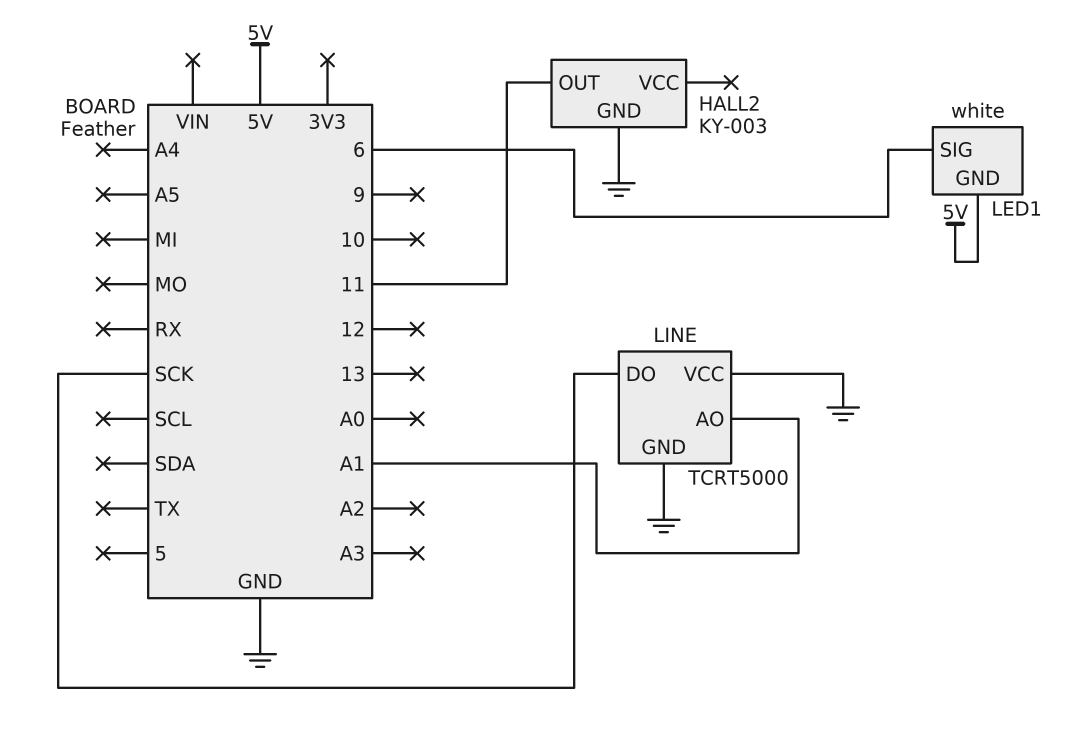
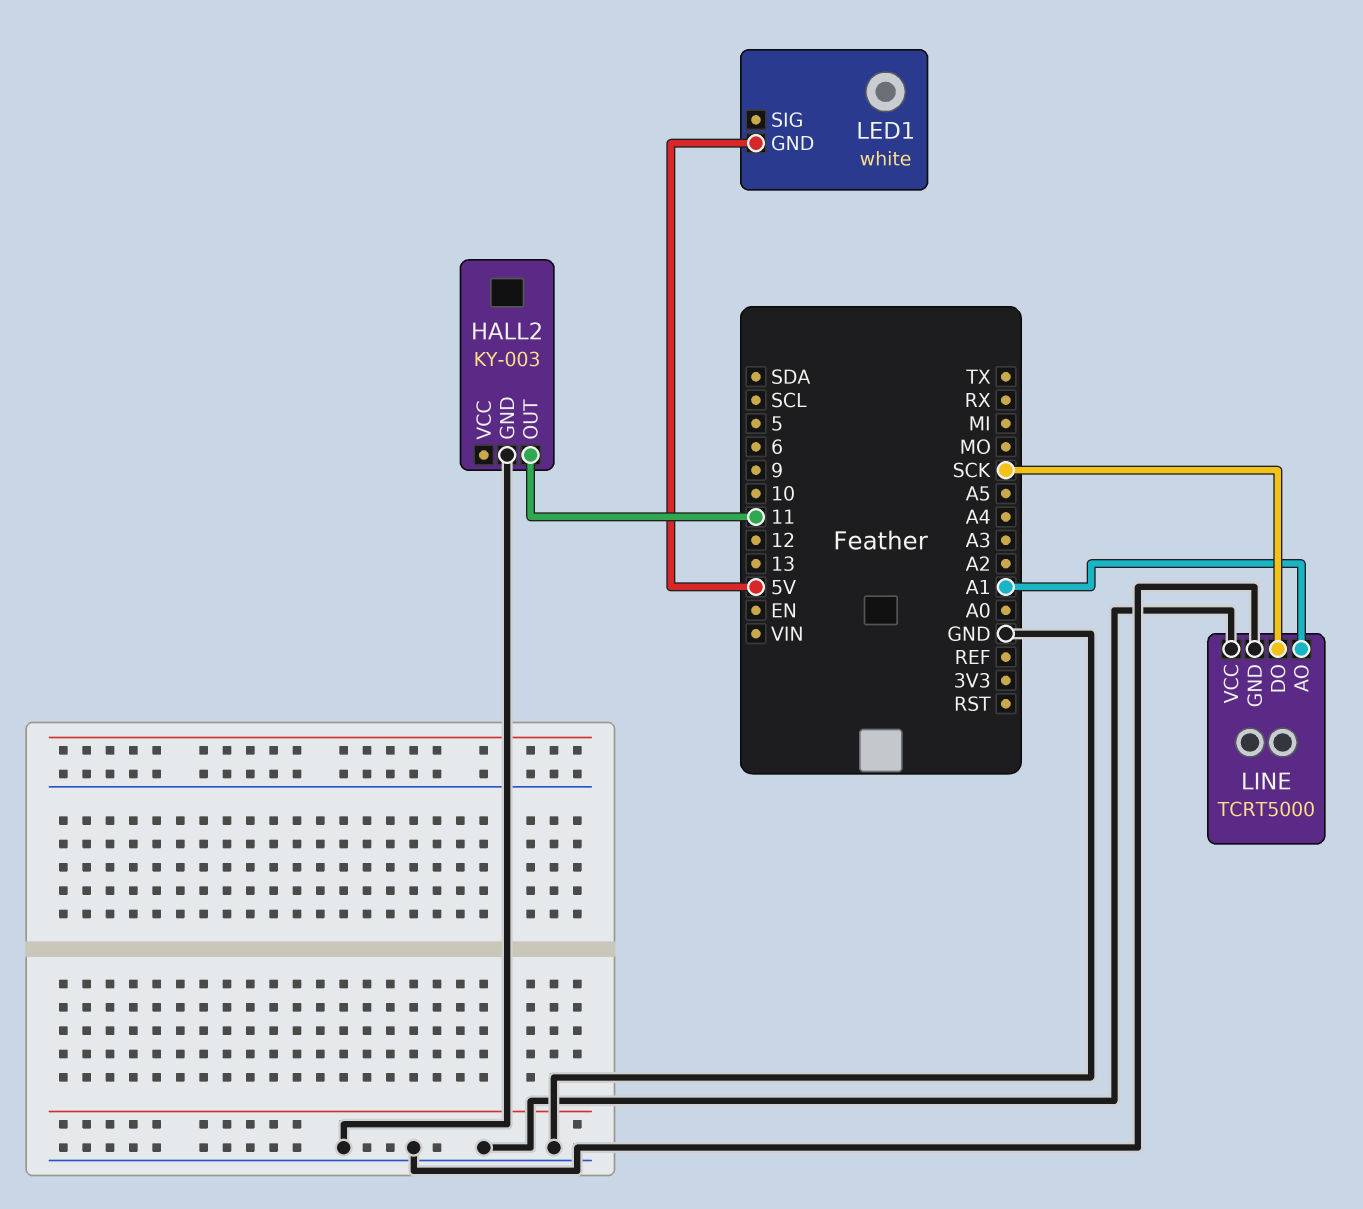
LED1 pin SIG: 6 -> none

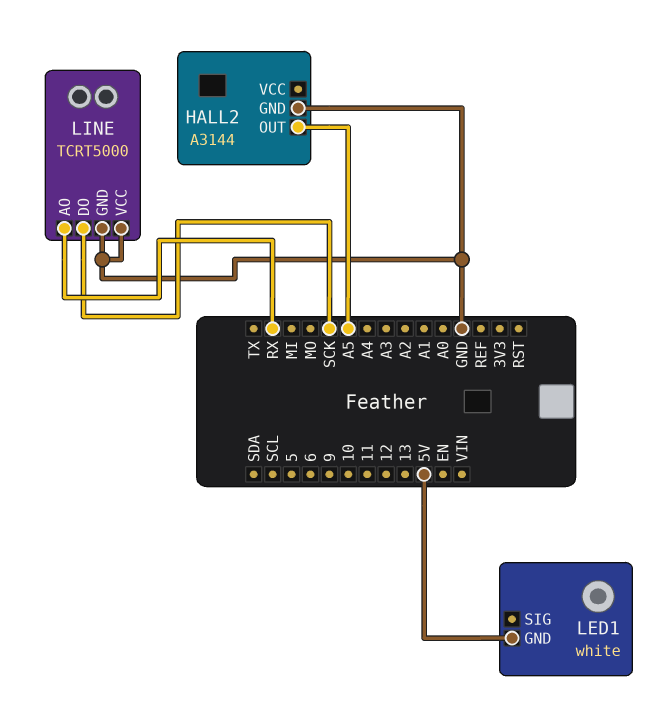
HALL2: KY-003 -> A3144
HALL2 pin OUT: 11 -> A5
LINE pin AO: A1 -> RX

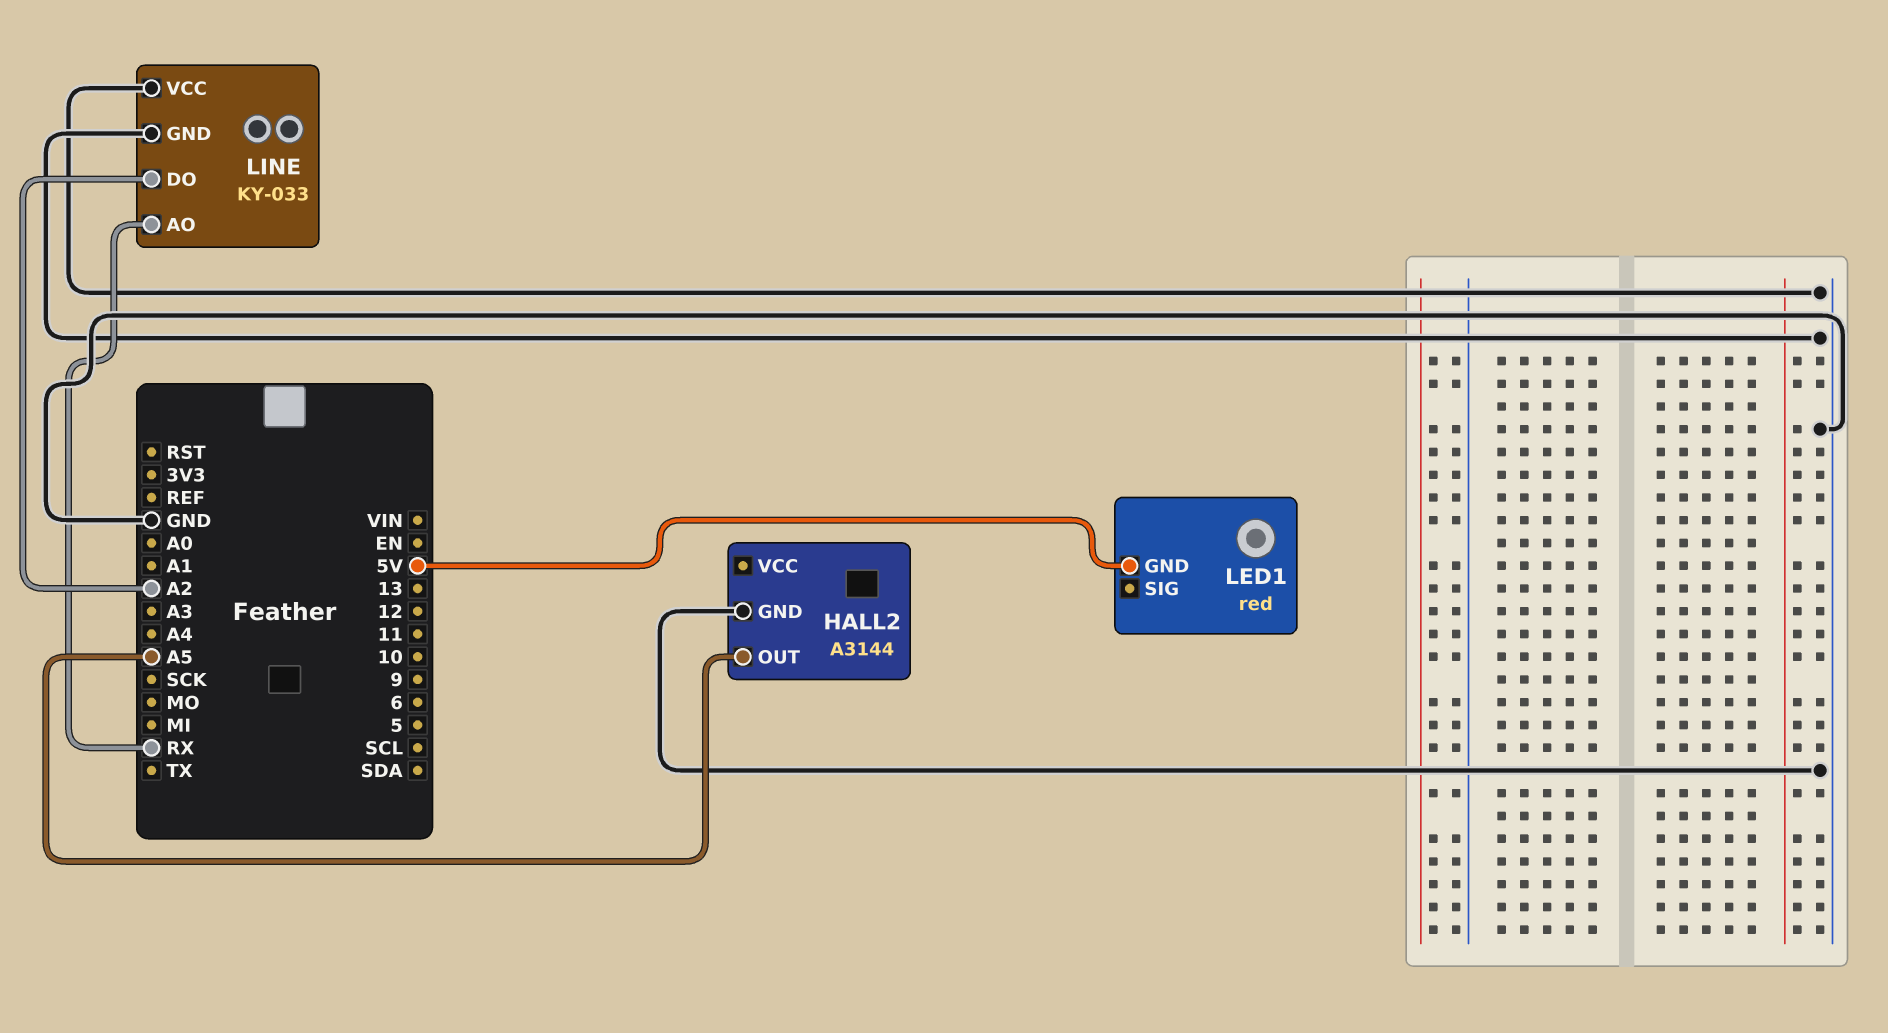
LED1: white -> red
LINE: TCRT5000 -> KY-033
LINE pin DO: SCK -> A2

